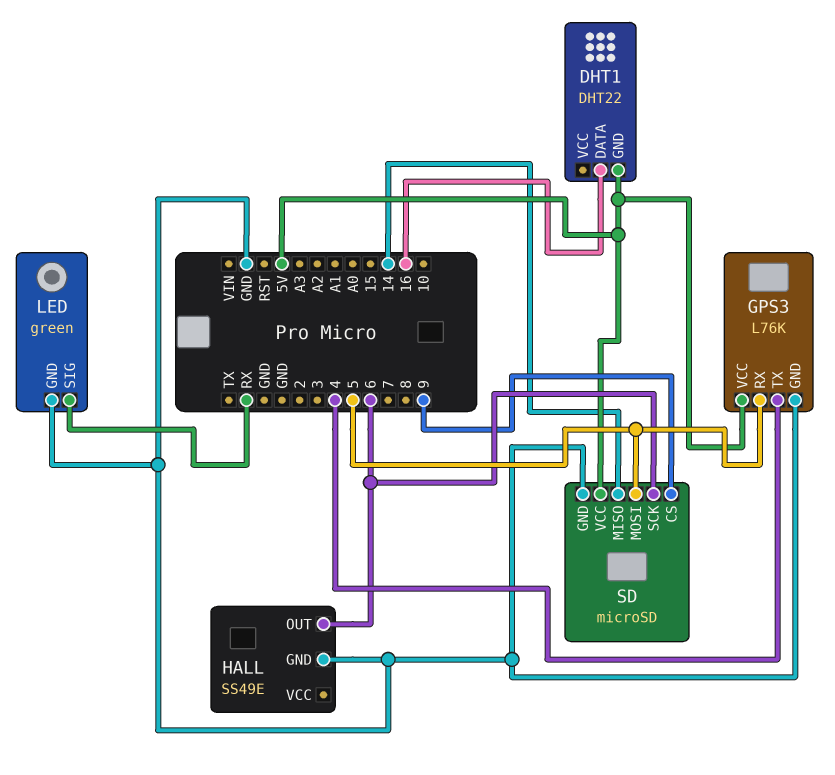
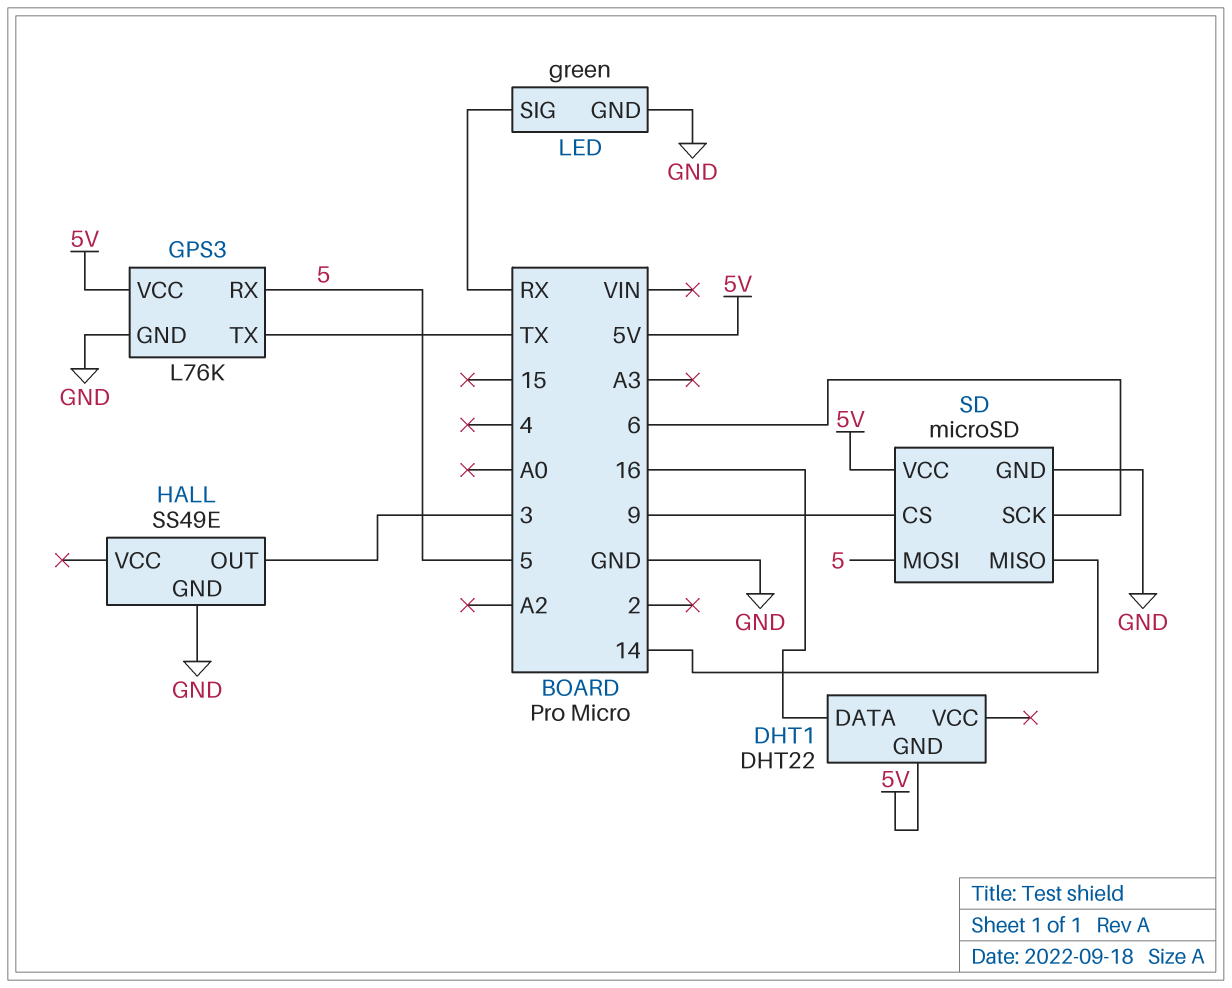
GPS3 pin TX: 4 -> TX
HALL pin OUT: 6 -> 3

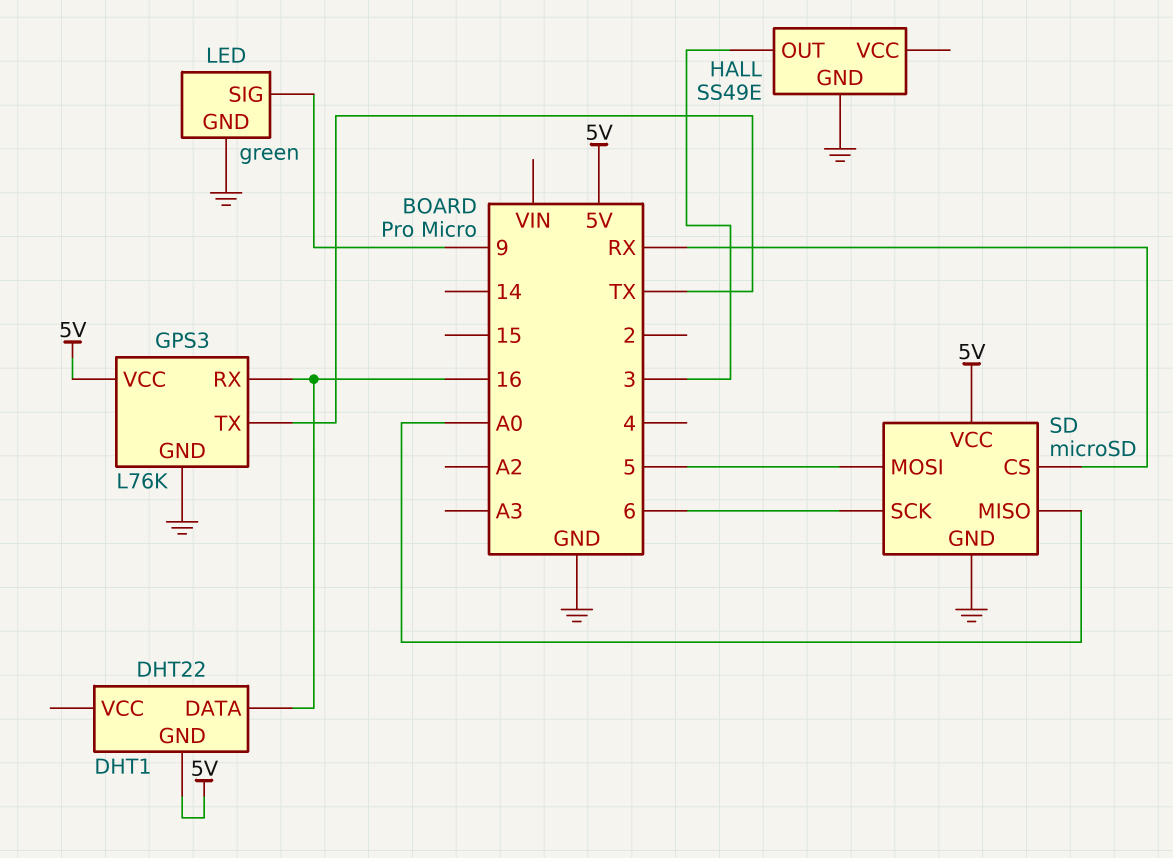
GPS3 pin RX: 5 -> 16
LED pin SIG: RX -> 9
SD pin CS: 9 -> RX
SD pin MISO: 14 -> A0

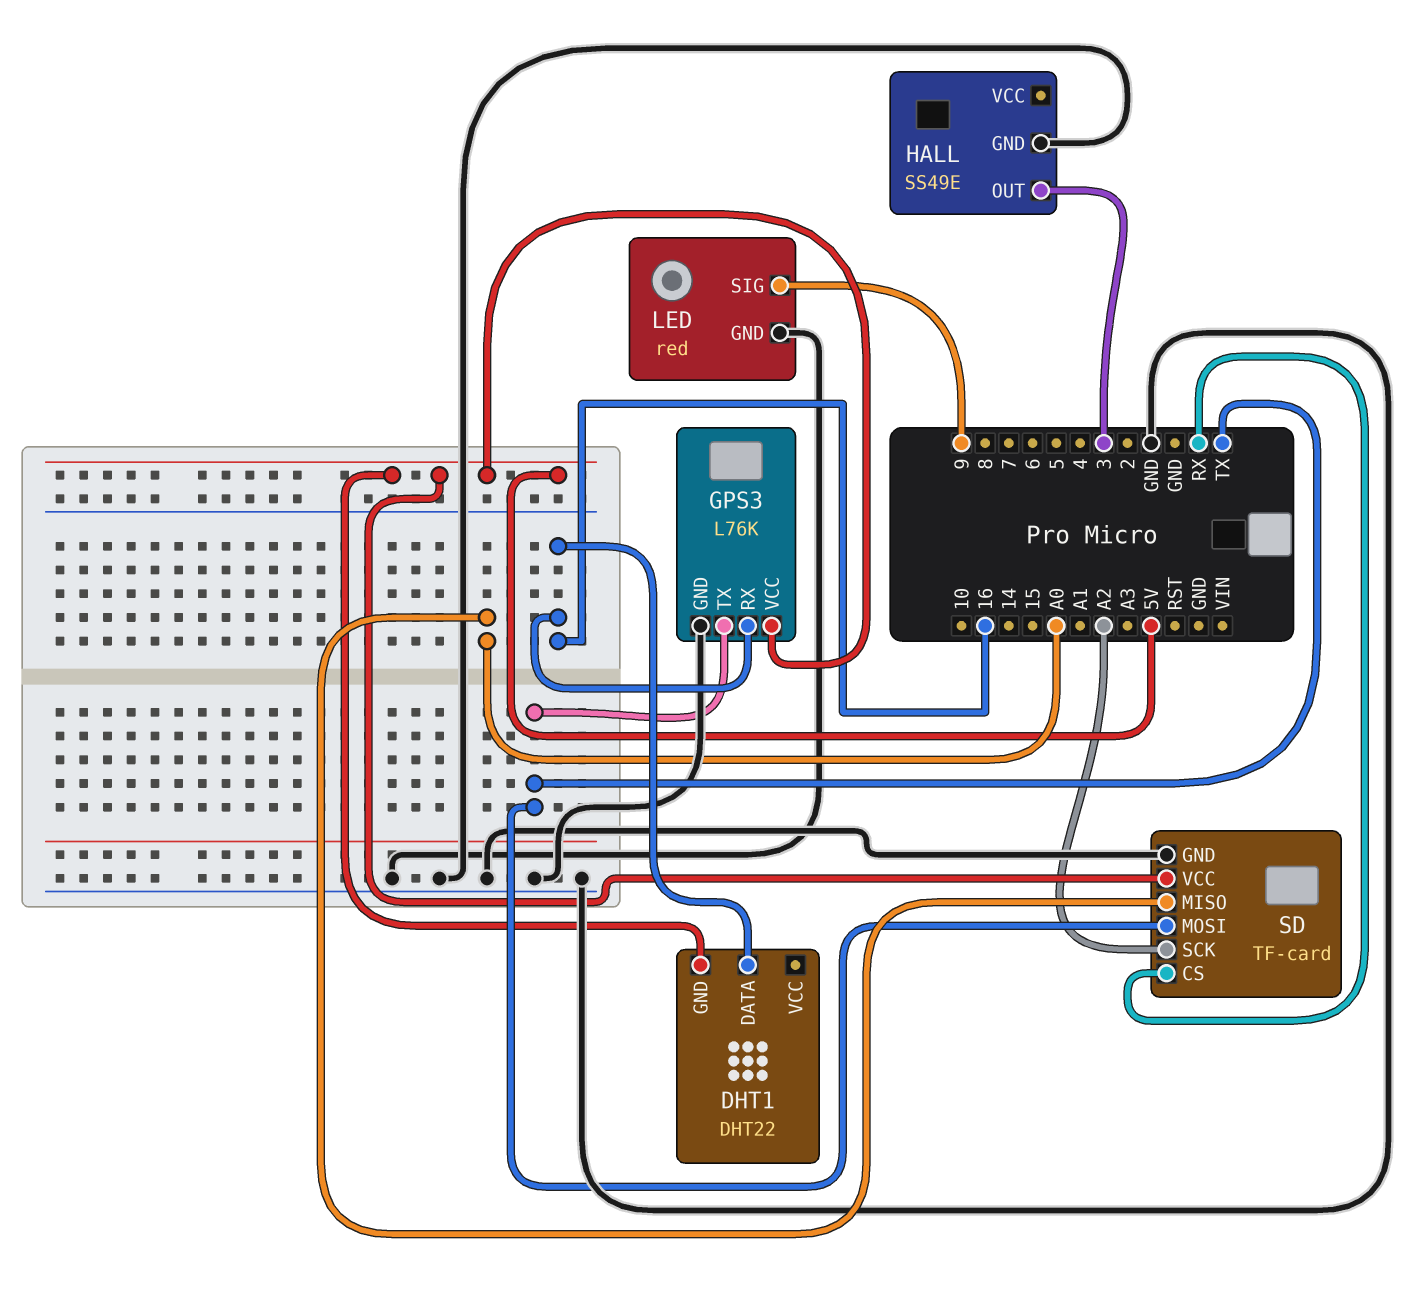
LED: green -> red
SD: microSD -> TF-card
SD pin MOSI: 5 -> TX
SD pin SCK: 6 -> A2

